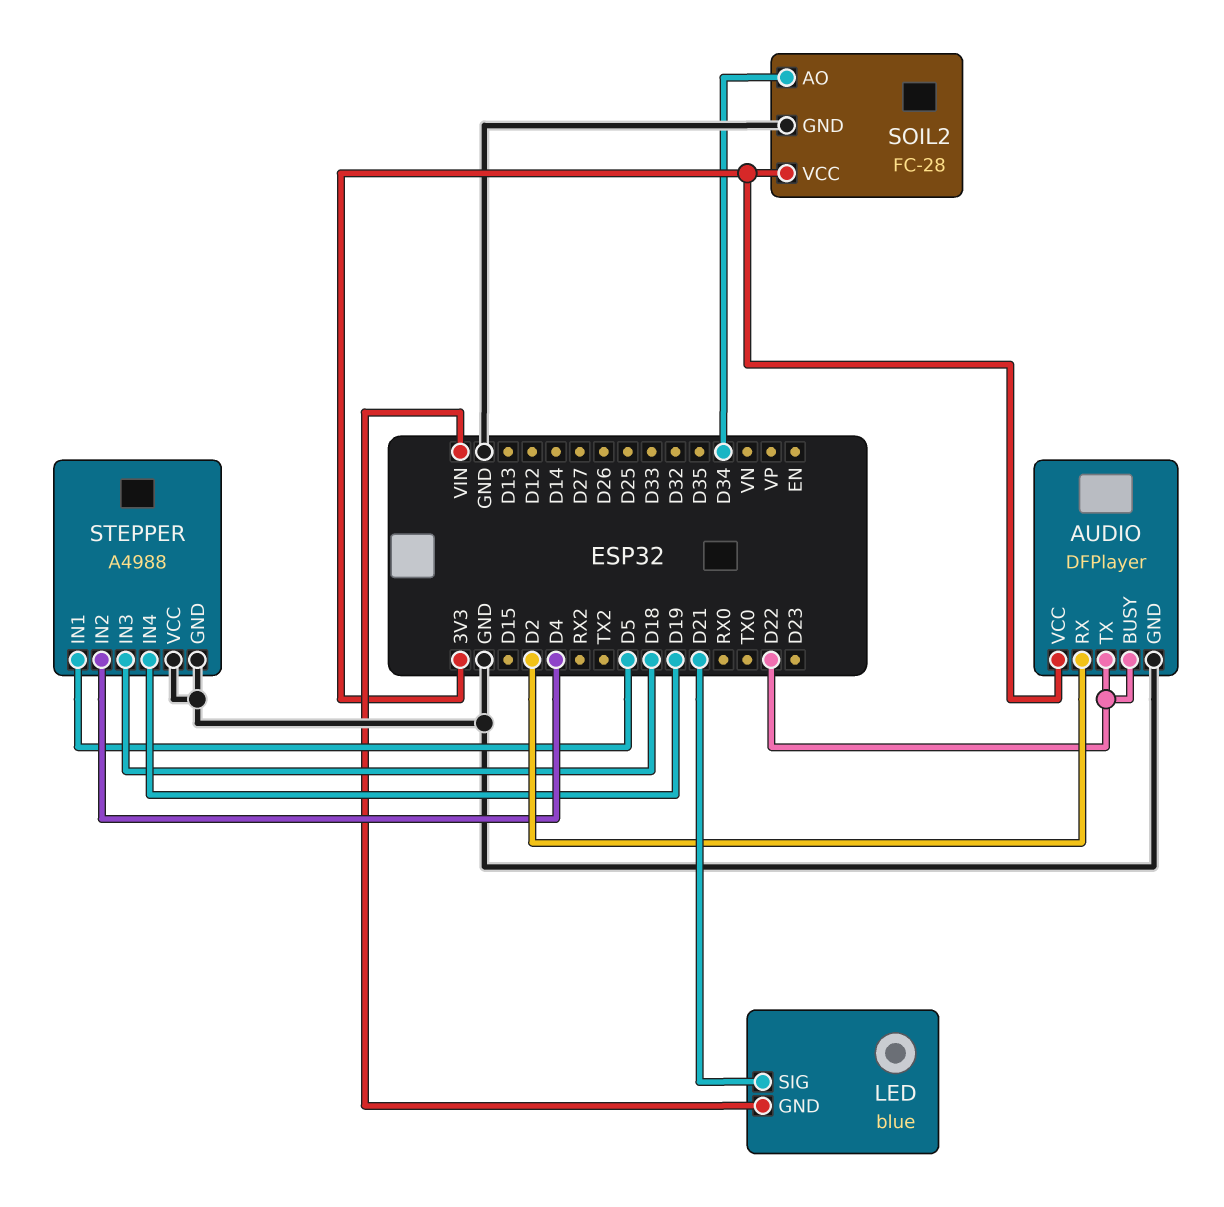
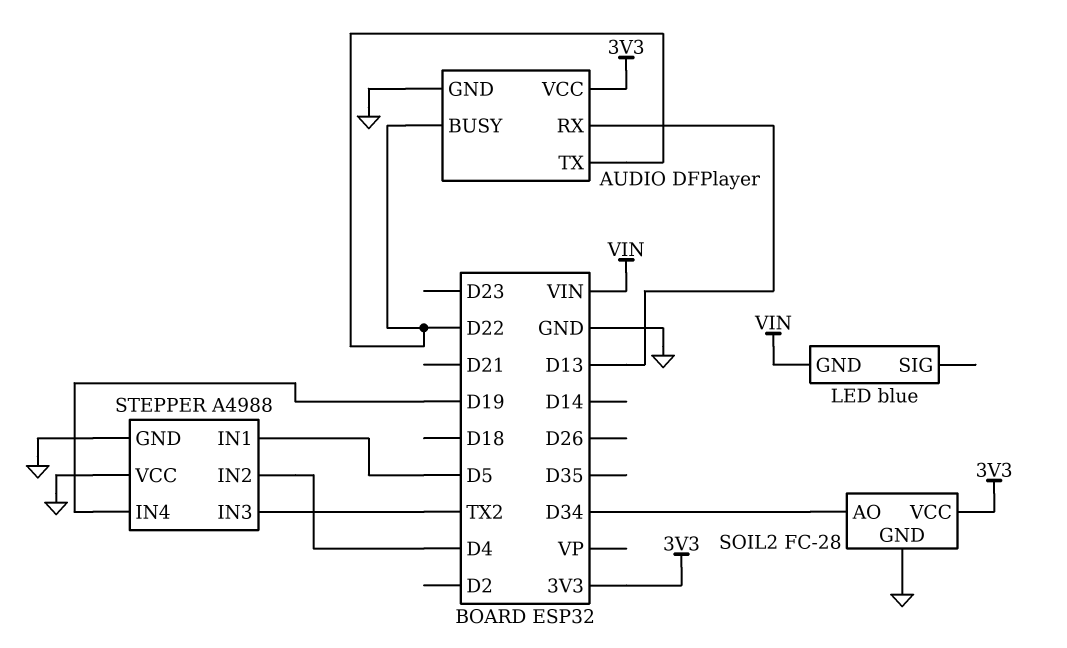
AUDIO pin RX: D2 -> D13
LED pin SIG: D21 -> none
STEPPER pin IN3: D18 -> TX2

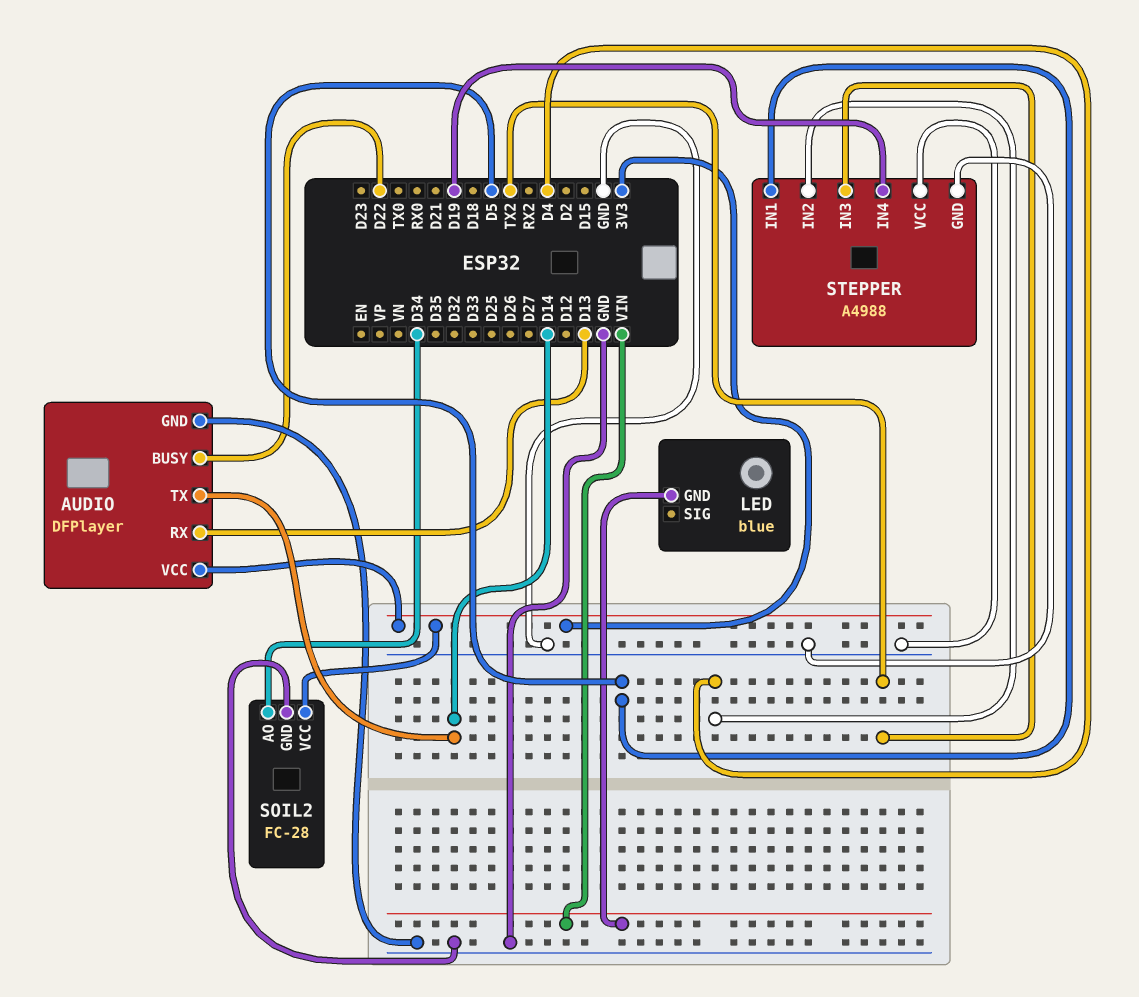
AUDIO pin TX: D22 -> D14

